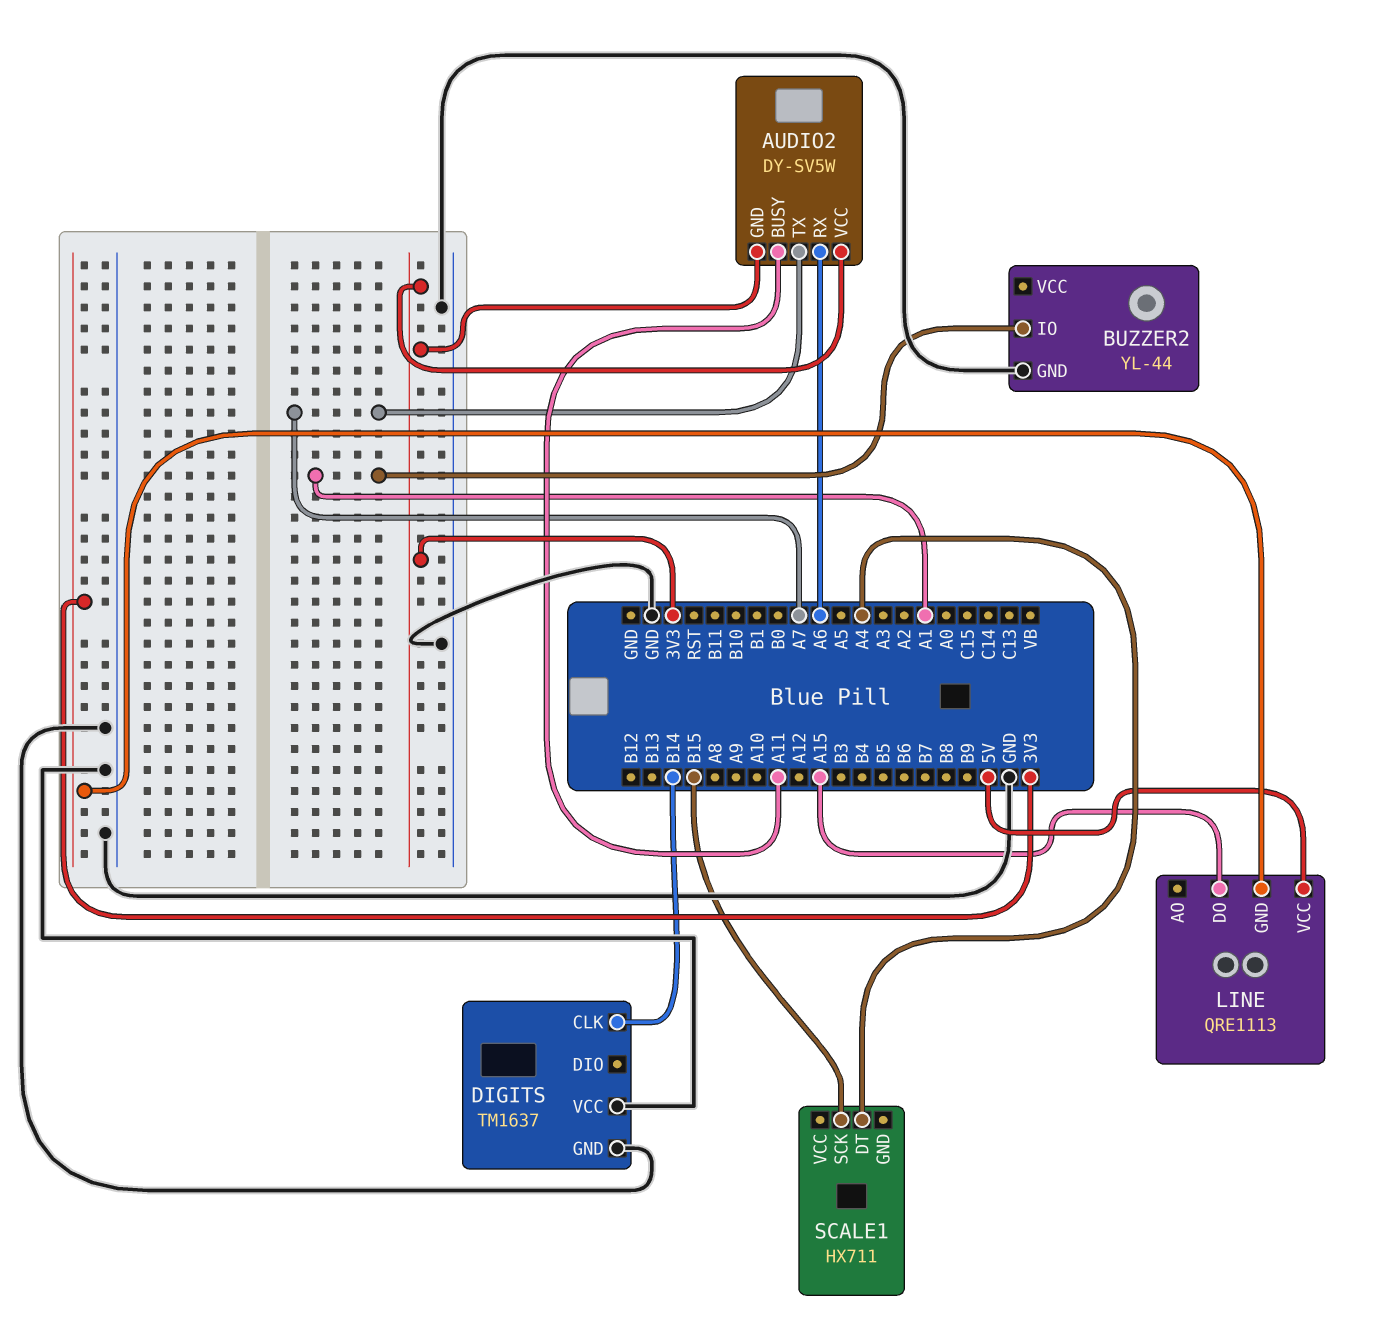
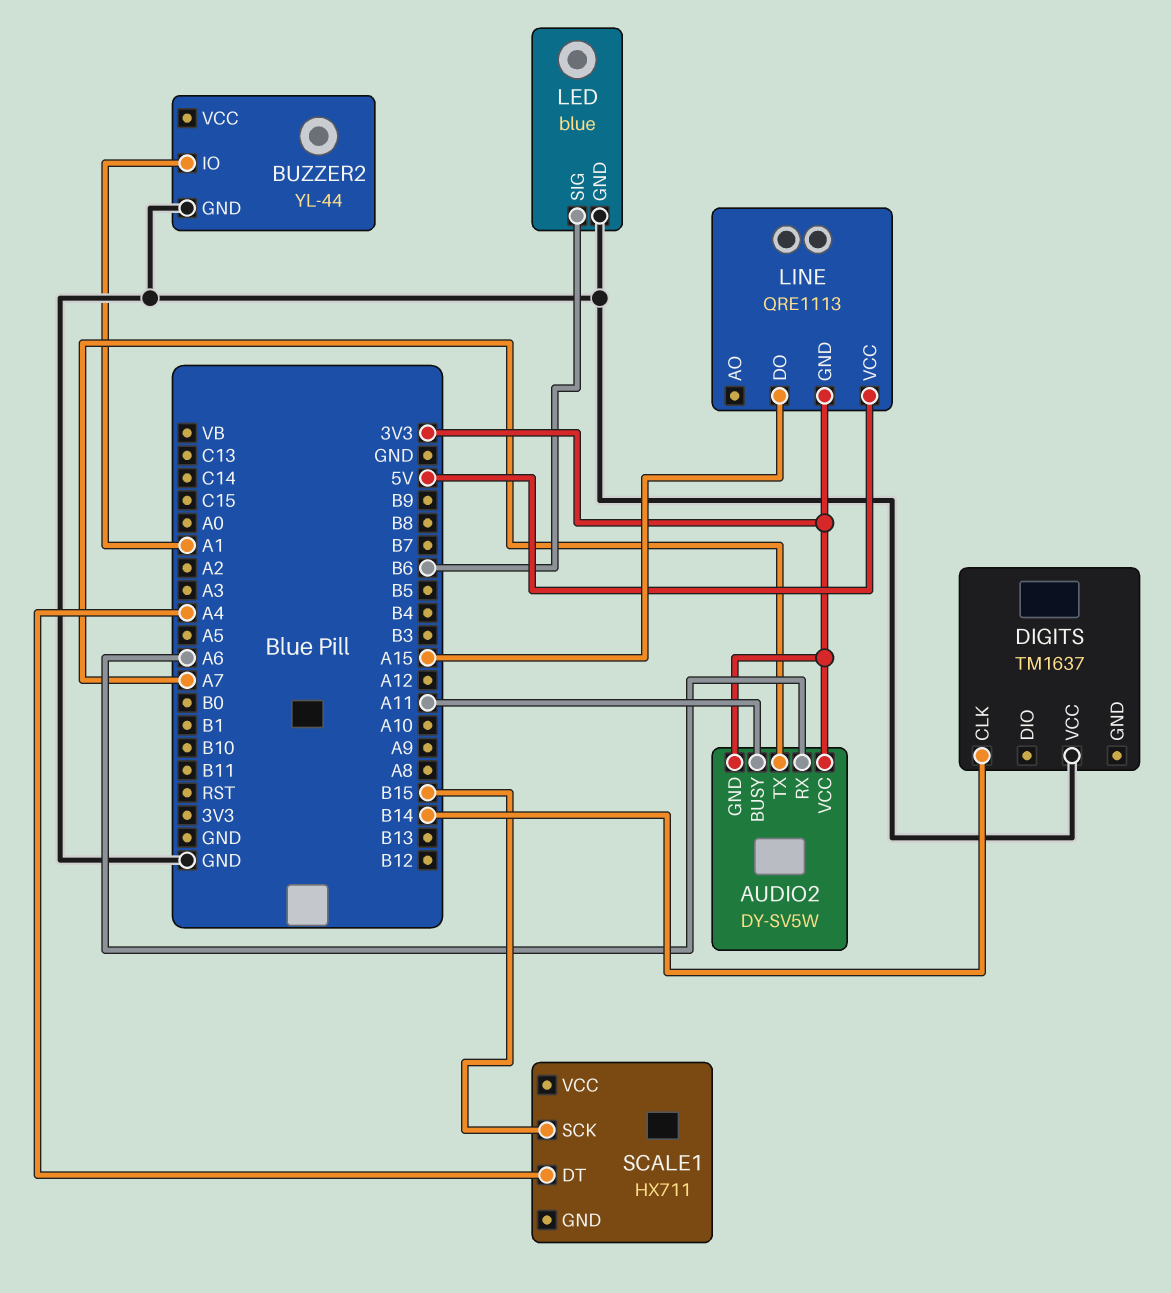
DIGITS pin GND: GND -> none
LED: none -> blue
LED pin GND: none -> GND
LED pin SIG: none -> B6

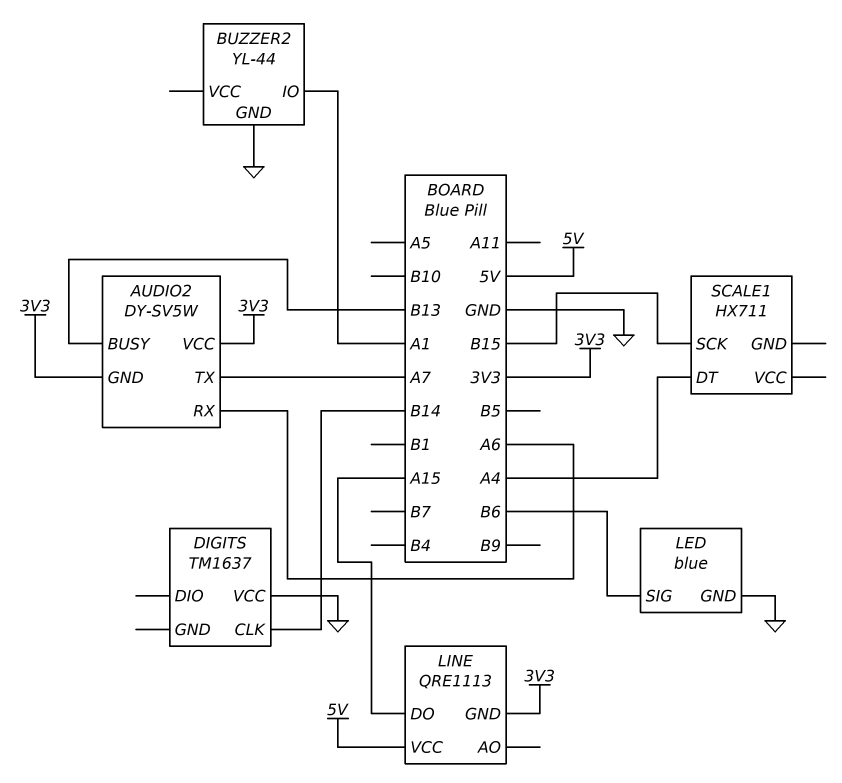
AUDIO2 pin BUSY: A11 -> B13

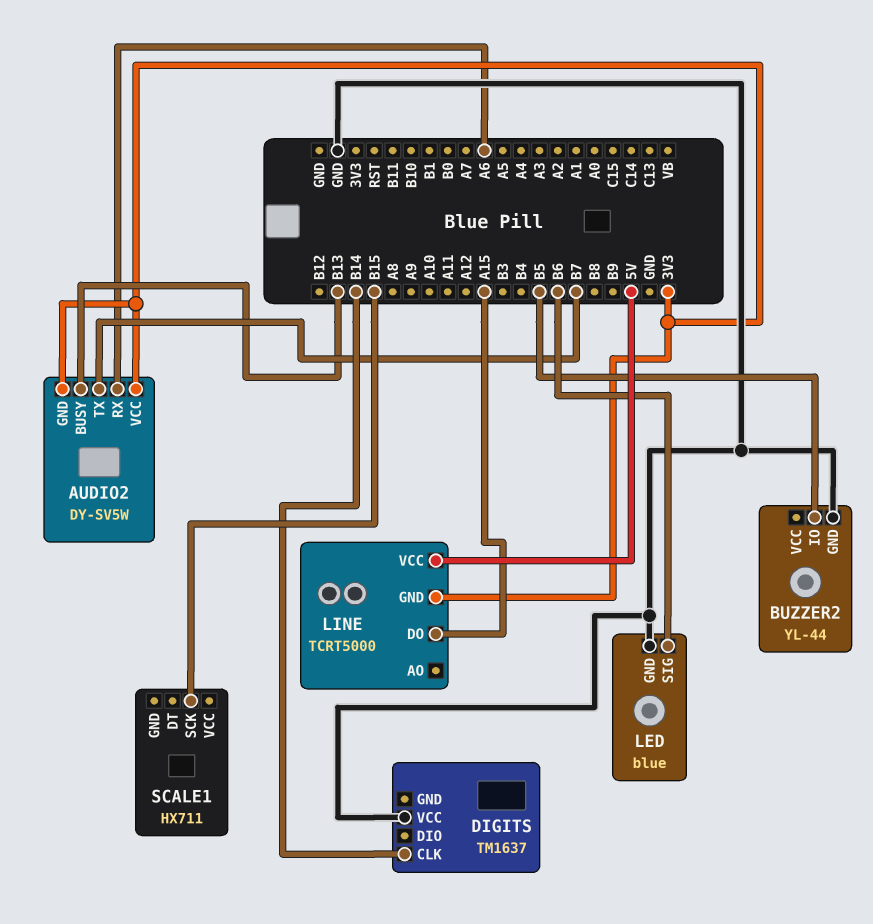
AUDIO2 pin TX: A7 -> B7
BUZZER2 pin IO: A1 -> B5
LINE: QRE1113 -> TCRT5000
SCALE1 pin DT: A4 -> none

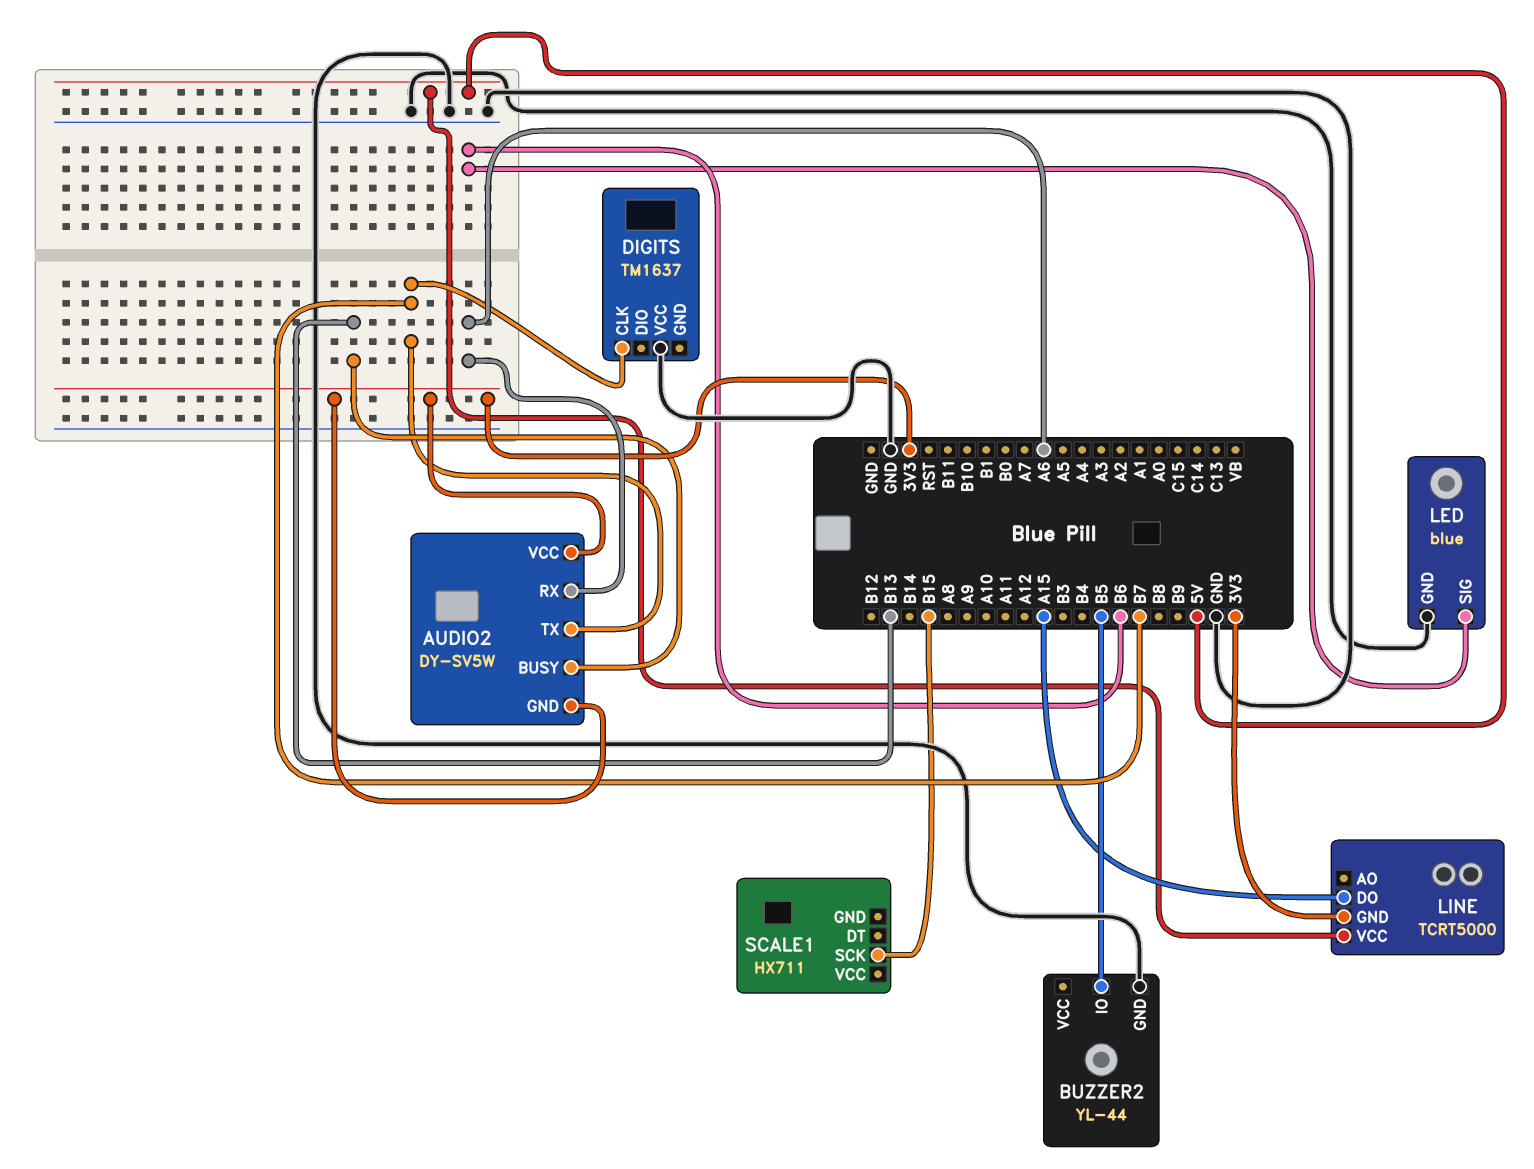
DIGITS pin CLK: B14 -> B7

